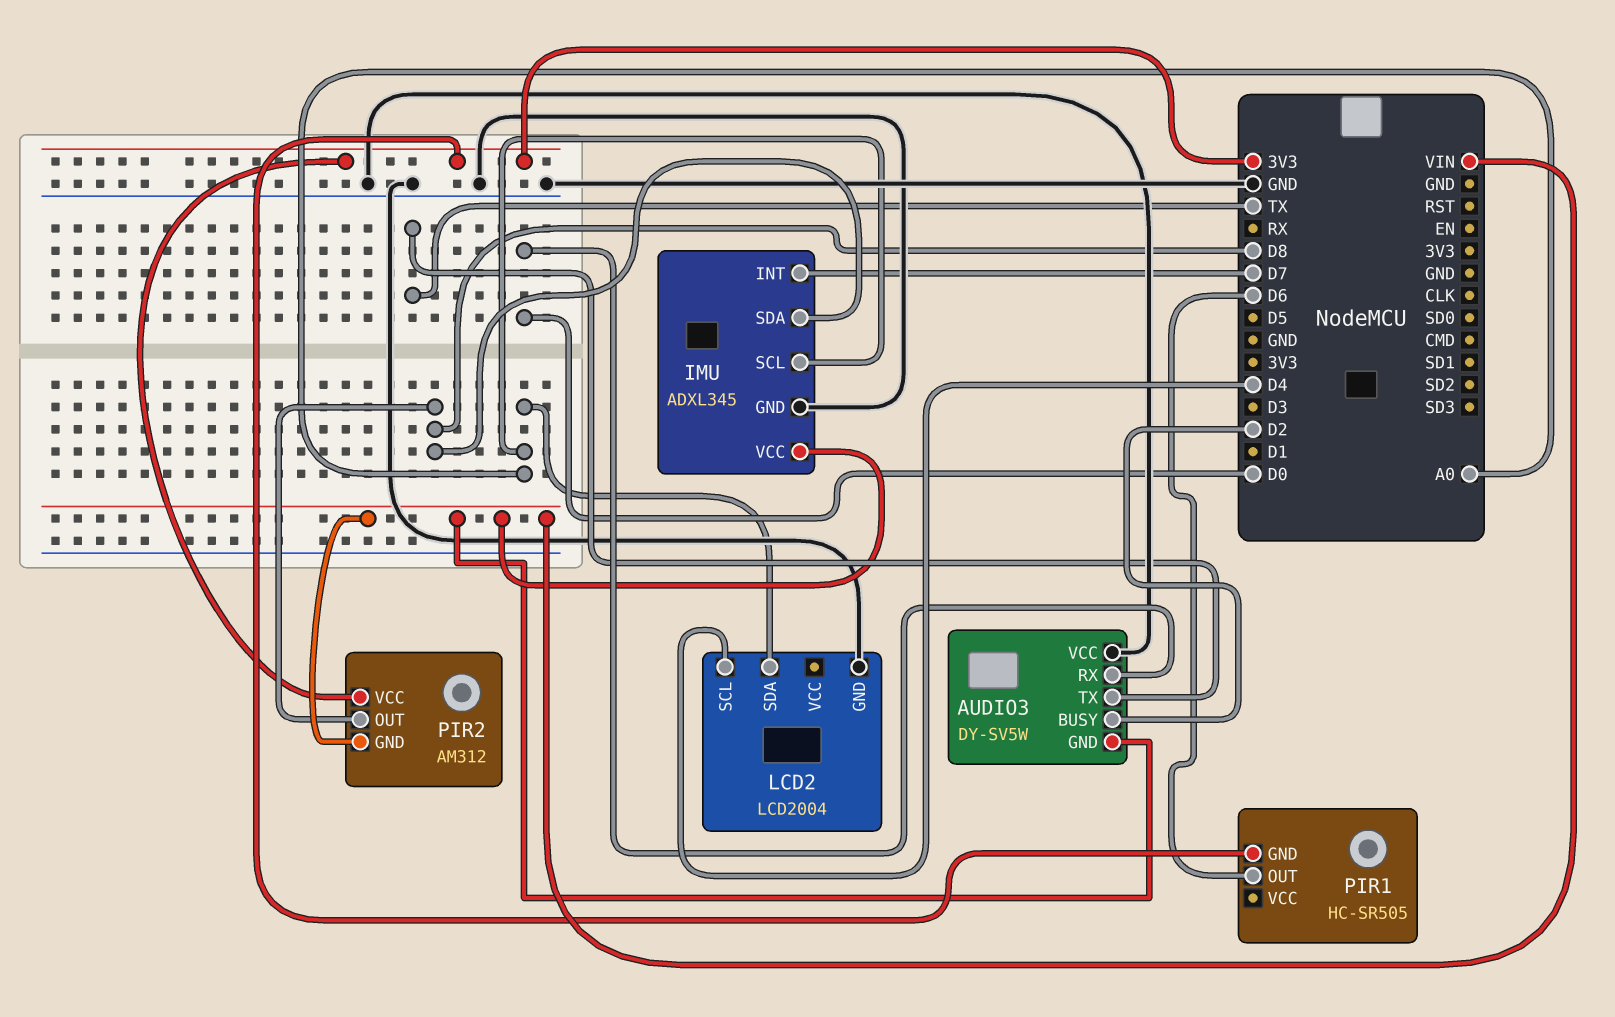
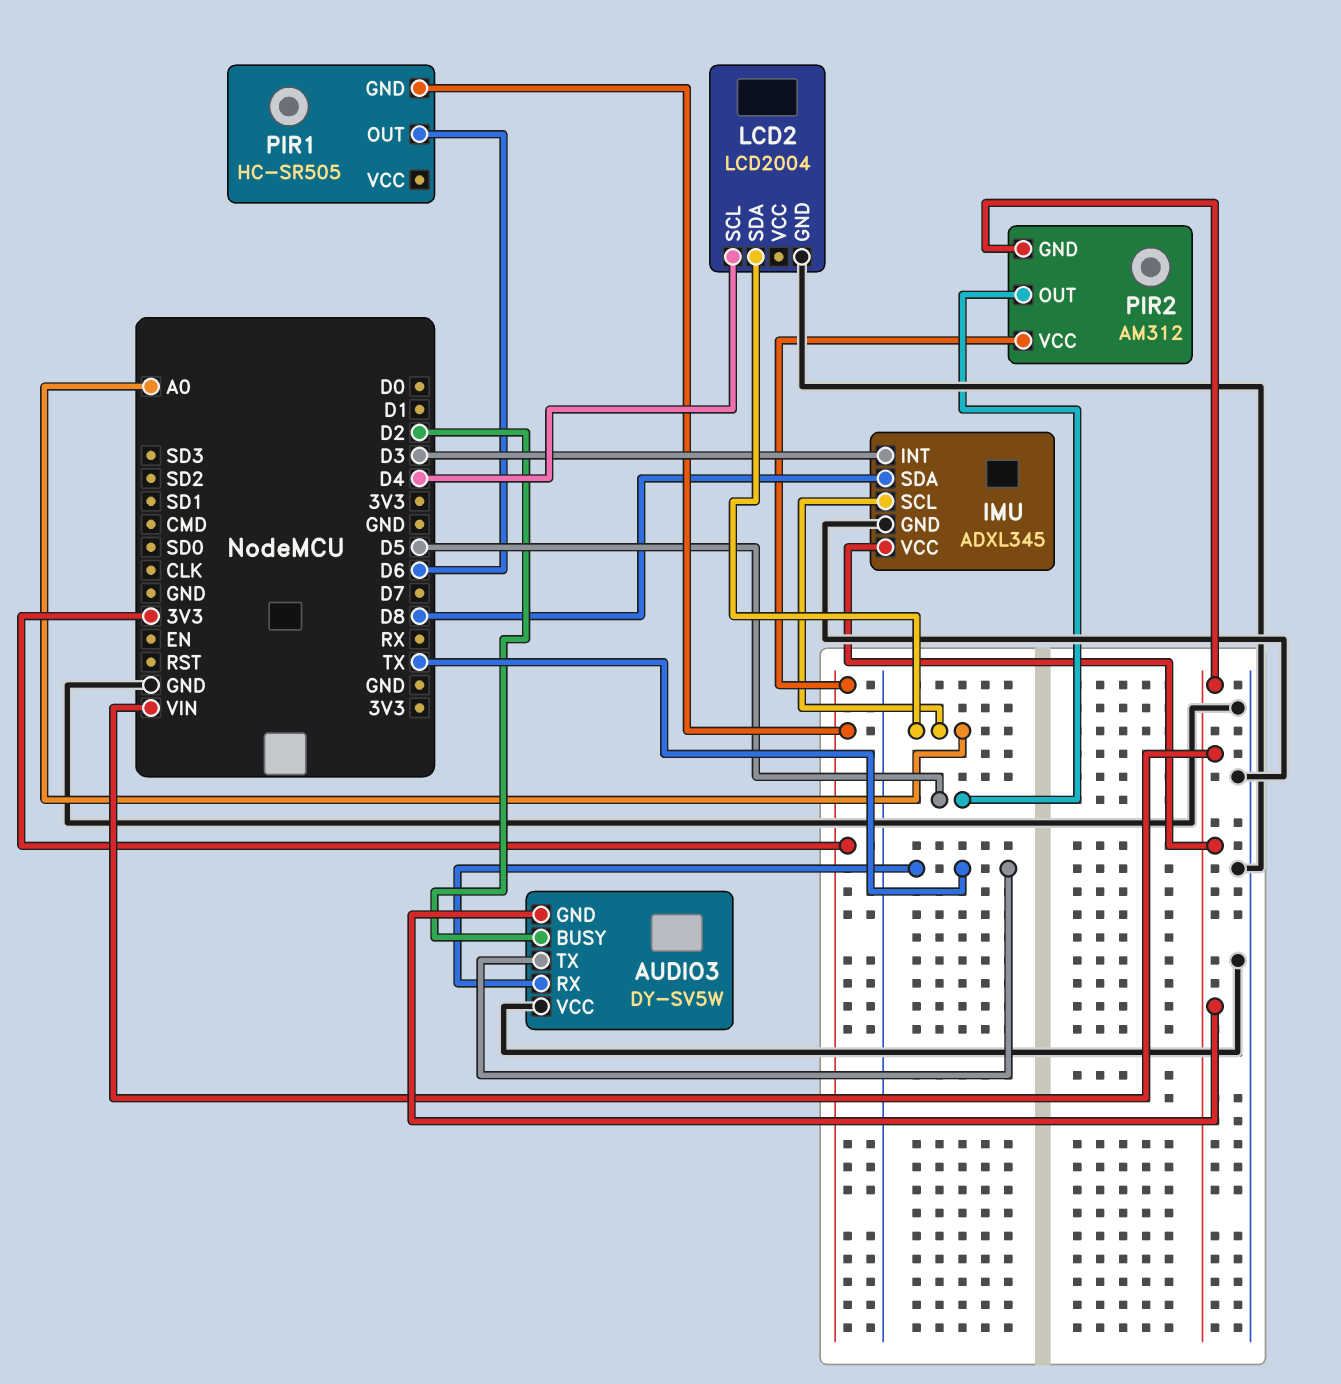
AUDIO3 pin RX: D0 -> TX
IMU pin INT: D7 -> D3
PIR2 pin OUT: D8 -> D5

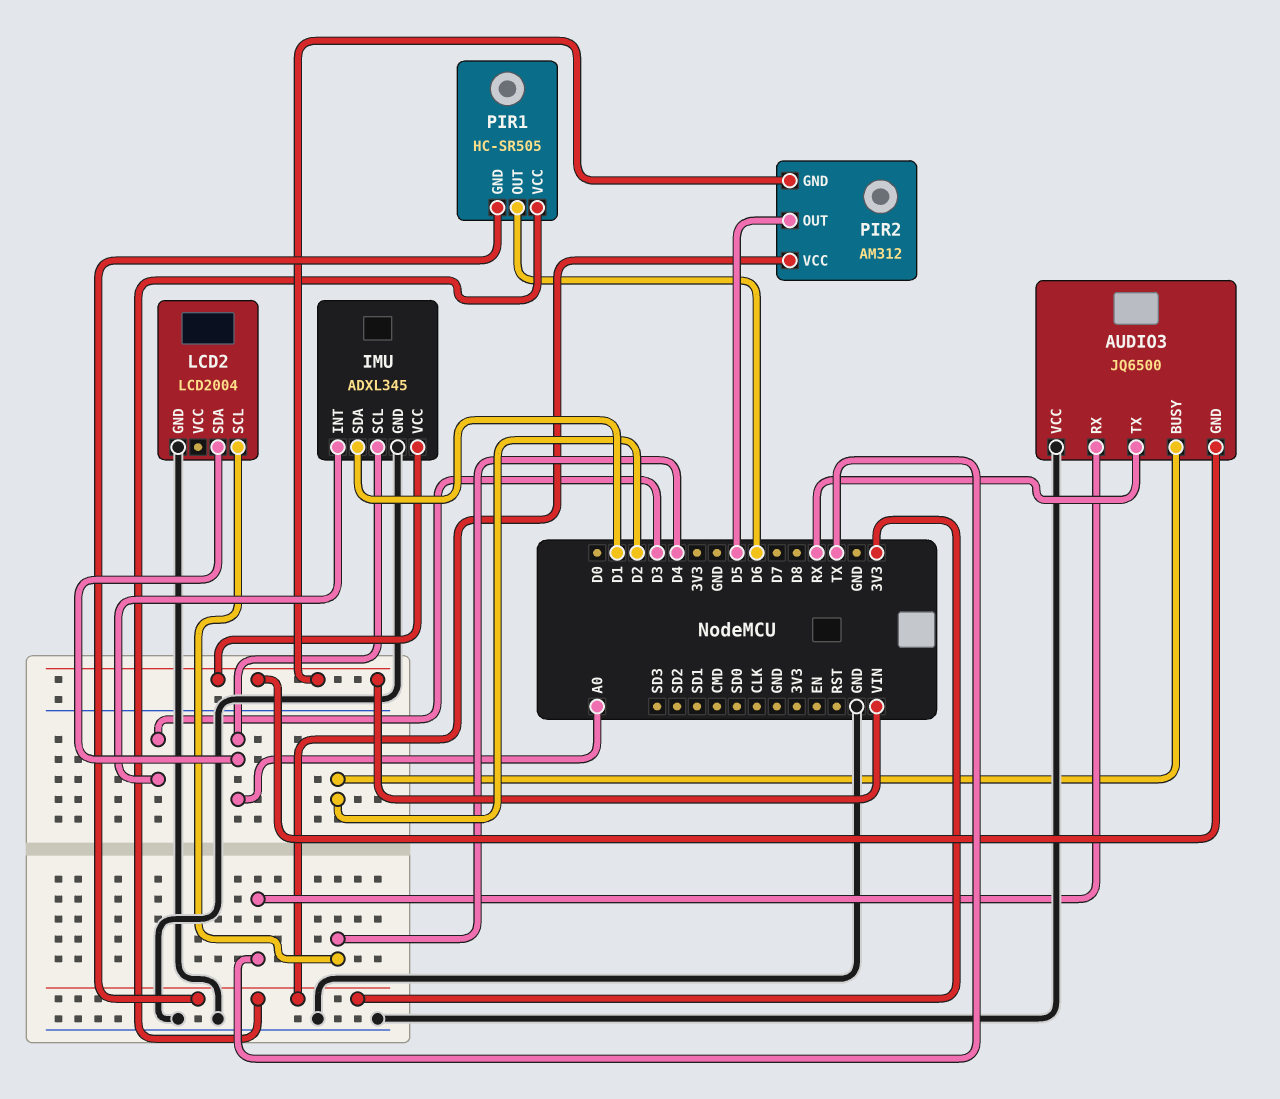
AUDIO3: DY-SV5W -> JQ6500
AUDIO3 pin TX: TX -> RX
IMU pin SDA: D8 -> D1
PIR1 pin VCC: none -> 3V3

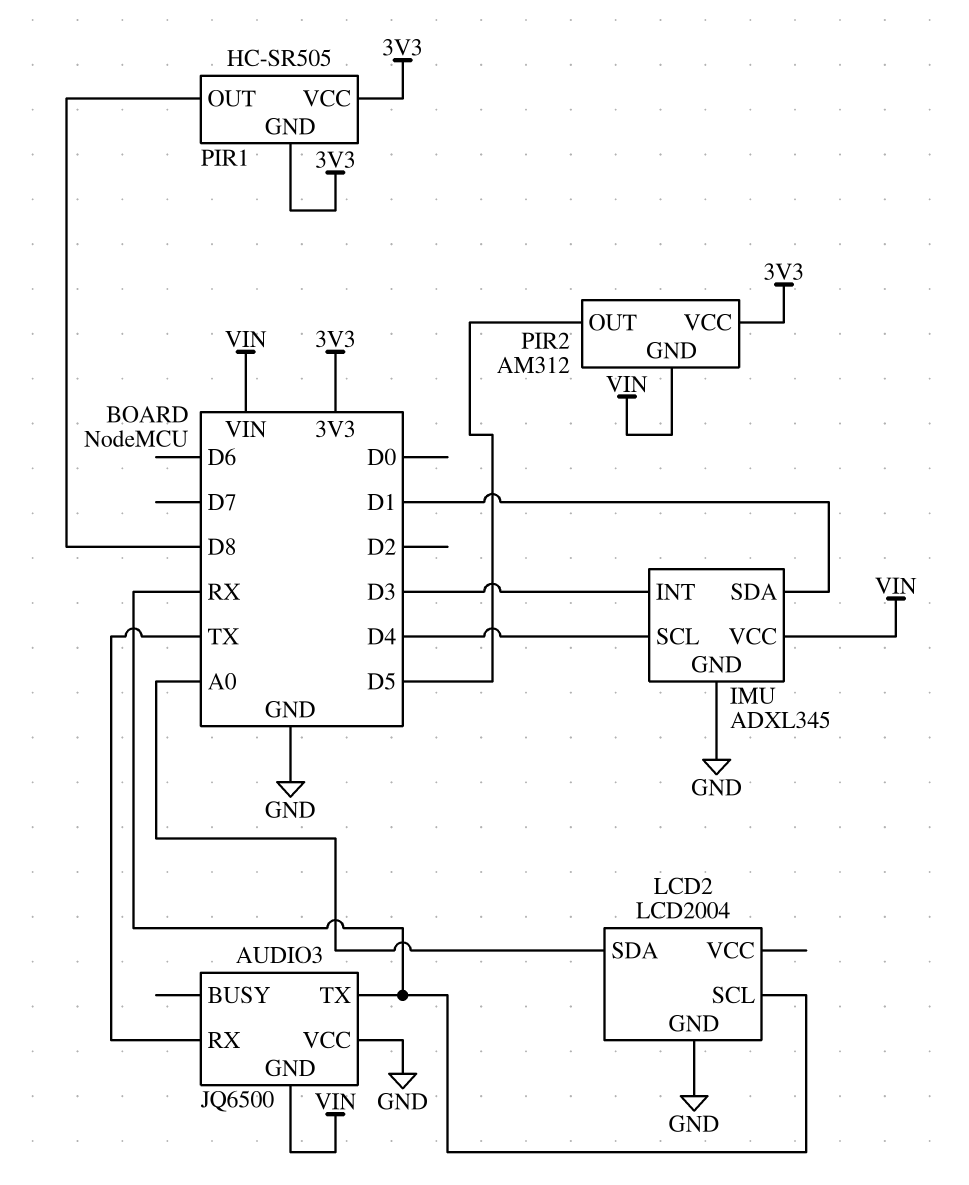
AUDIO3 pin BUSY: D2 -> none
IMU pin SCL: A0 -> D4
LCD2 pin SCL: D4 -> RX
PIR1 pin OUT: D6 -> D8

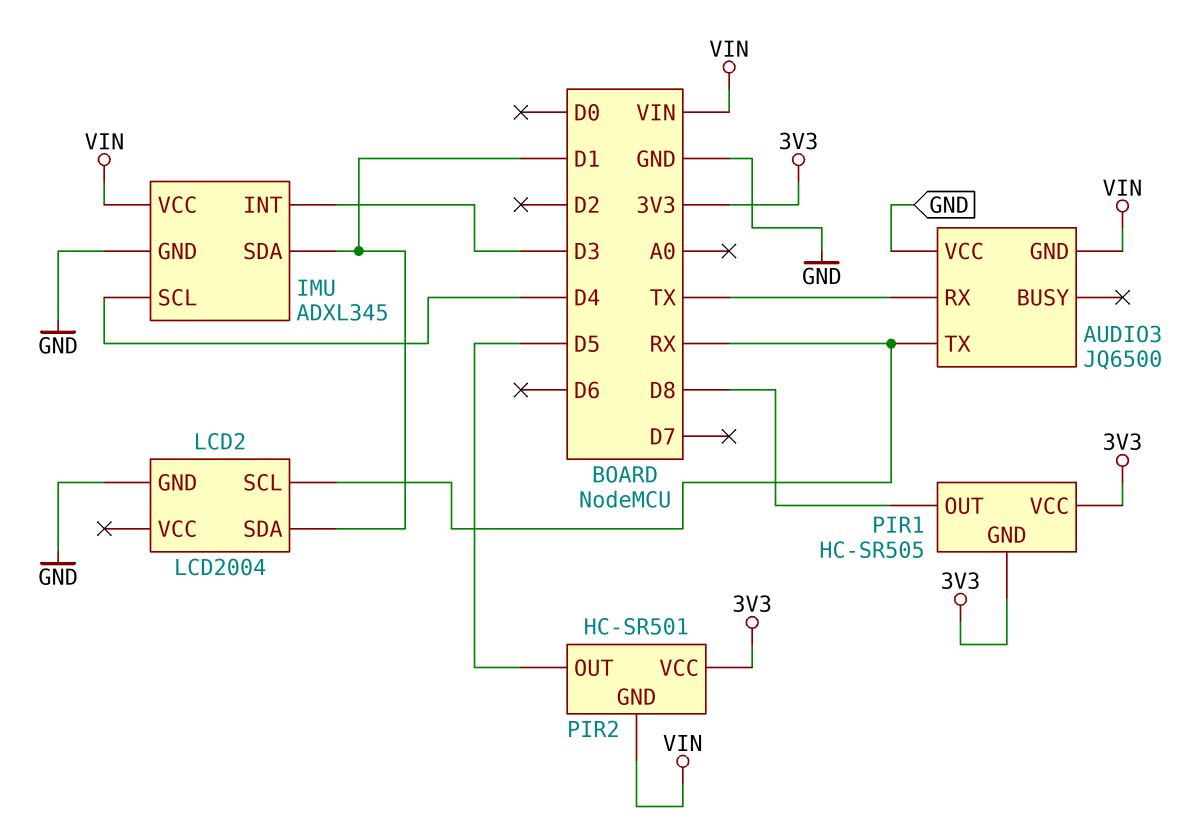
LCD2 pin SDA: A0 -> D1
PIR2: AM312 -> HC-SR501

